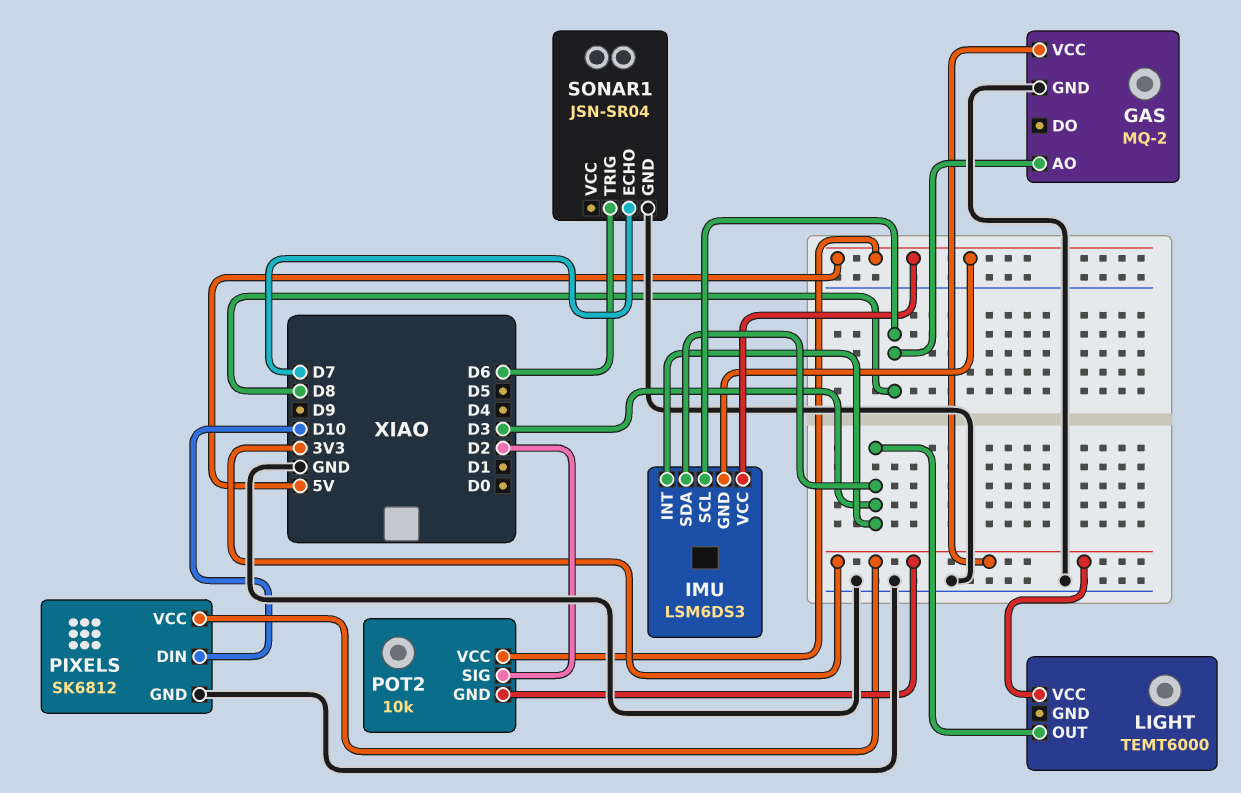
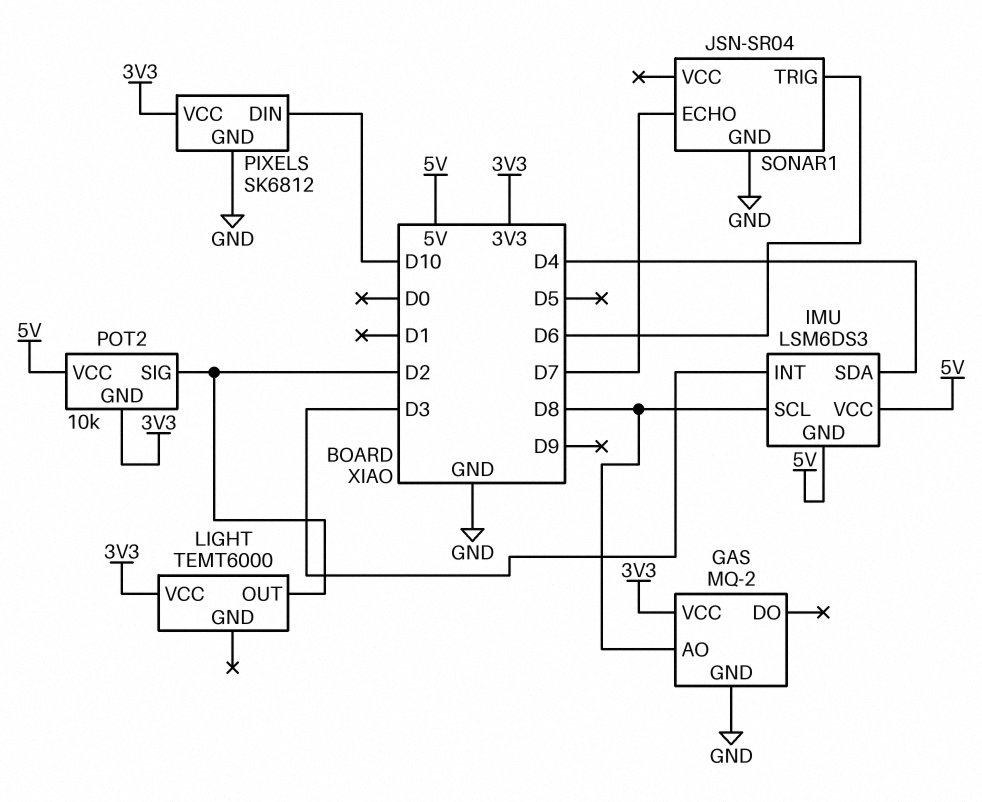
IMU pin SDA: D3 -> D4
LIGHT pin OUT: D3 -> D2

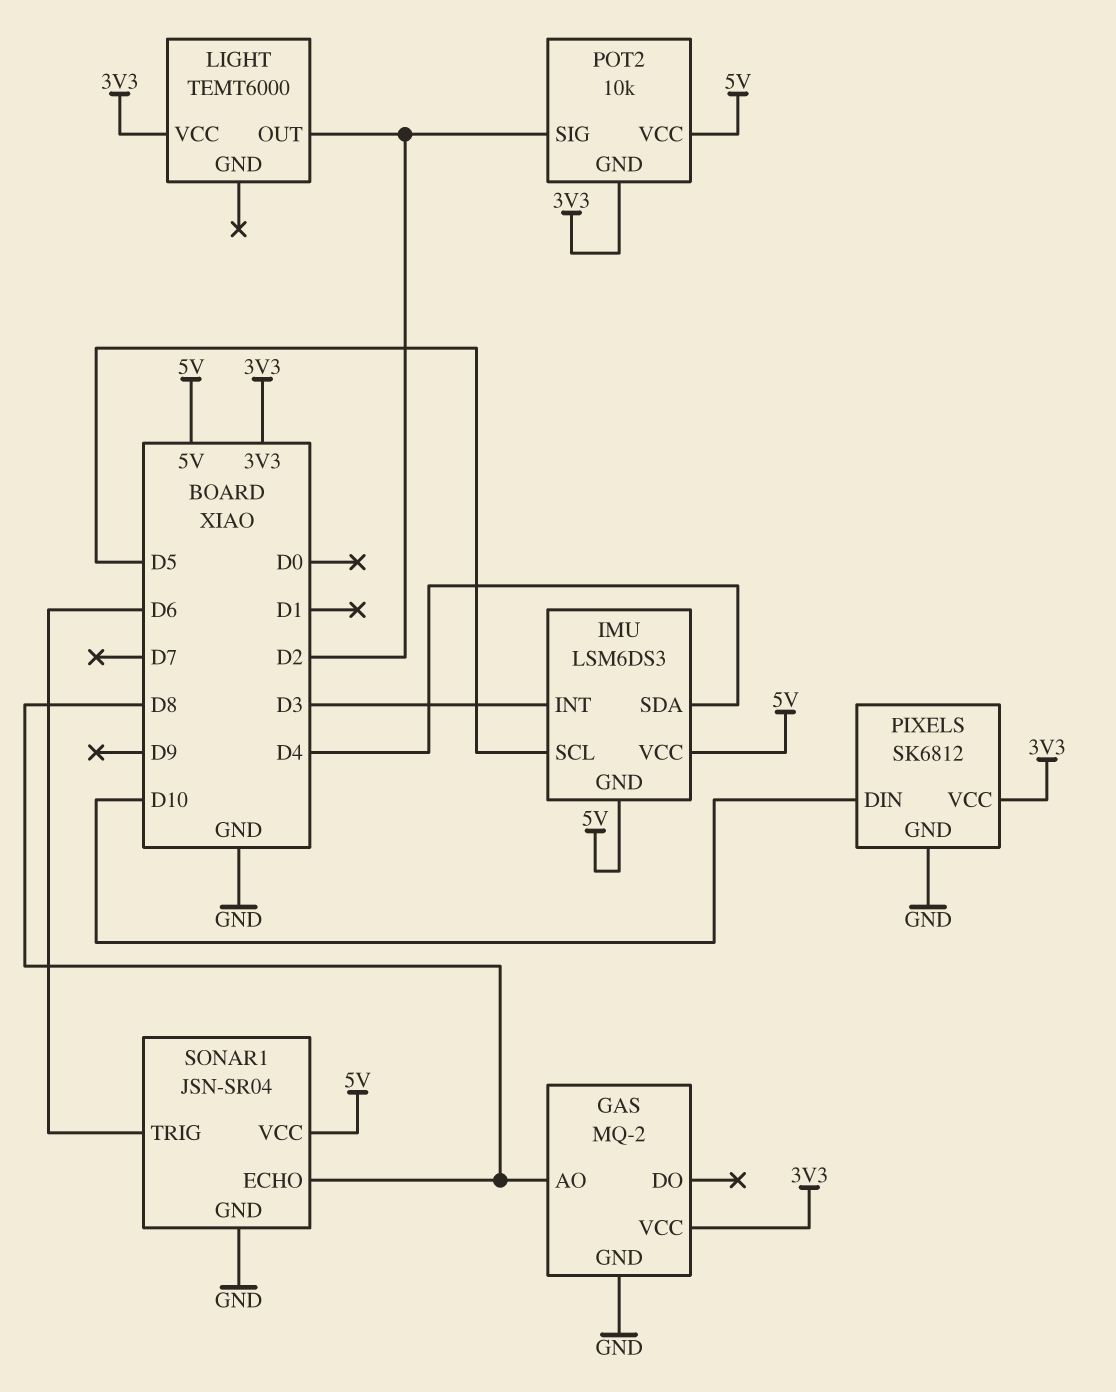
IMU pin SCL: D8 -> D5
SONAR1 pin ECHO: D7 -> D8
SONAR1 pin VCC: none -> 5V

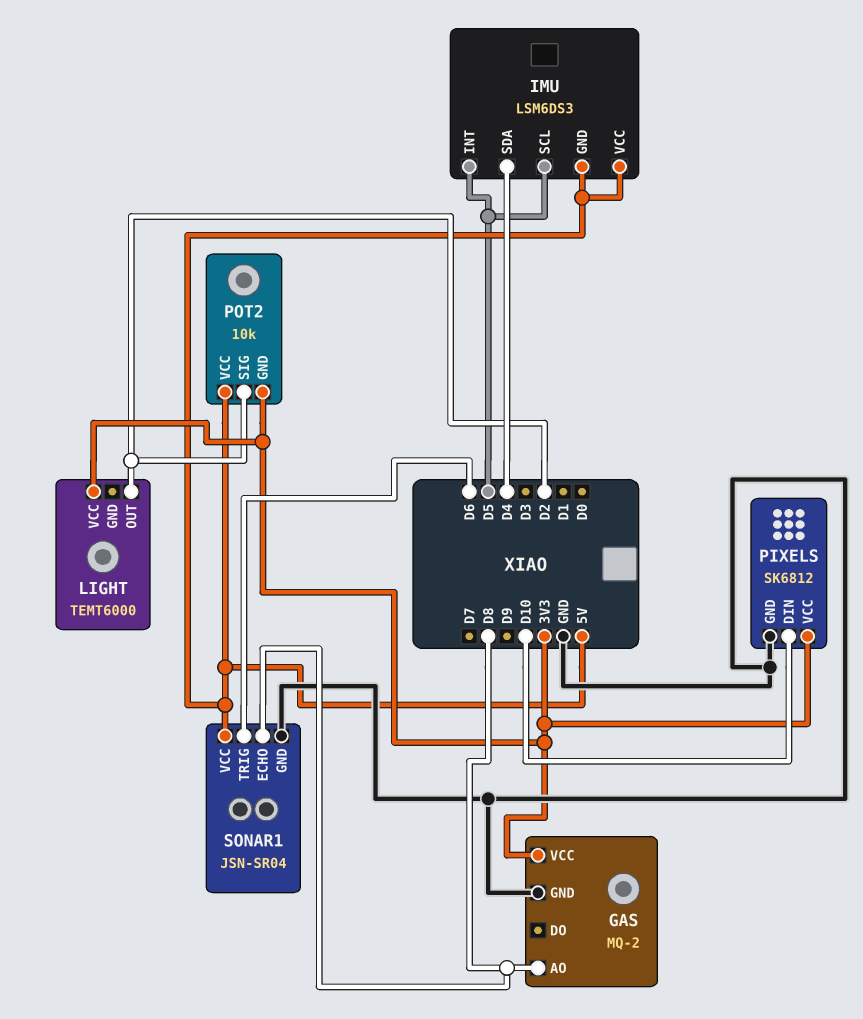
IMU pin INT: D3 -> D5

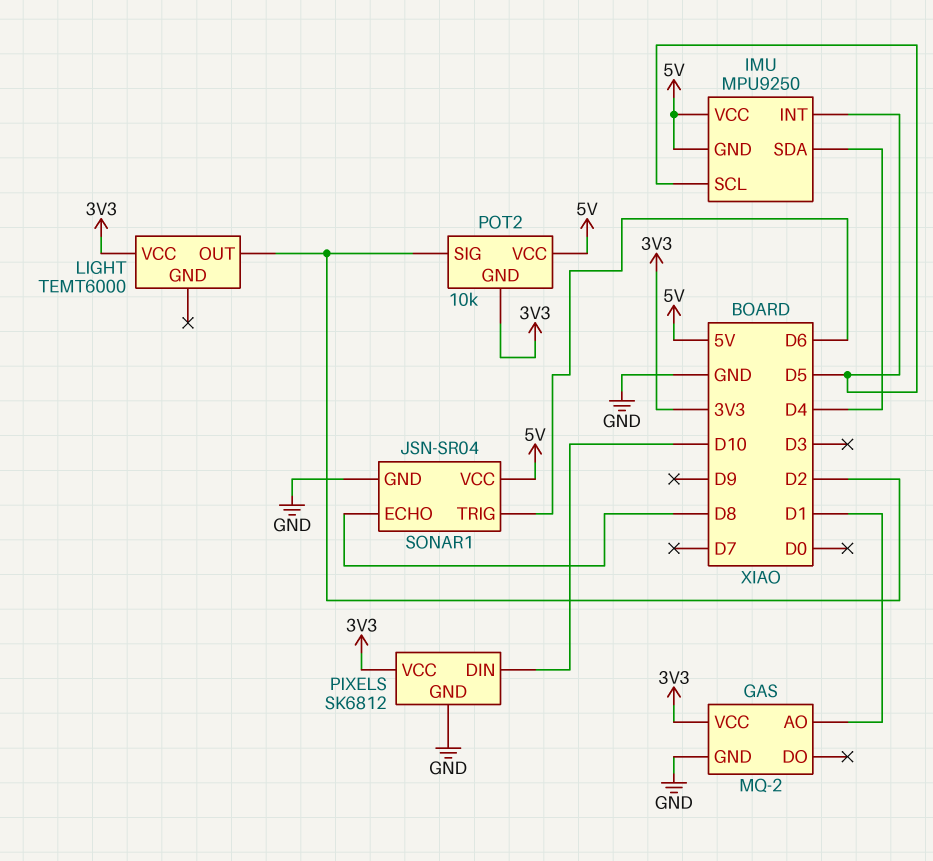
GAS pin AO: D8 -> D1
IMU: LSM6DS3 -> MPU9250

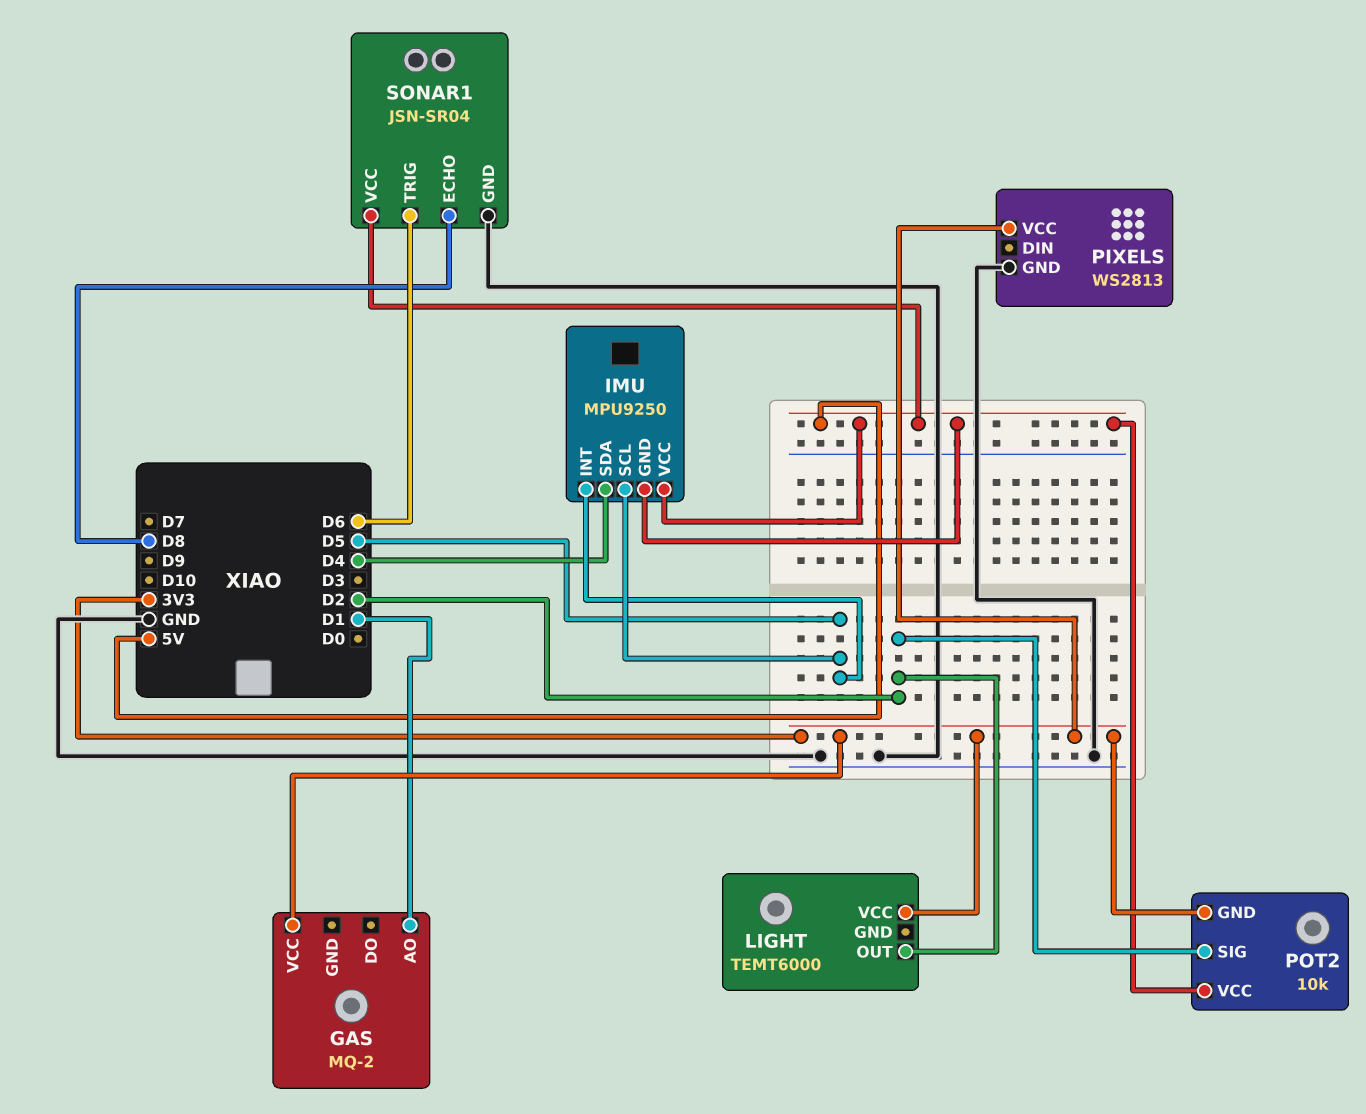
GAS pin GND: GND -> none
PIXELS: SK6812 -> WS2813
PIXELS pin DIN: D10 -> none

